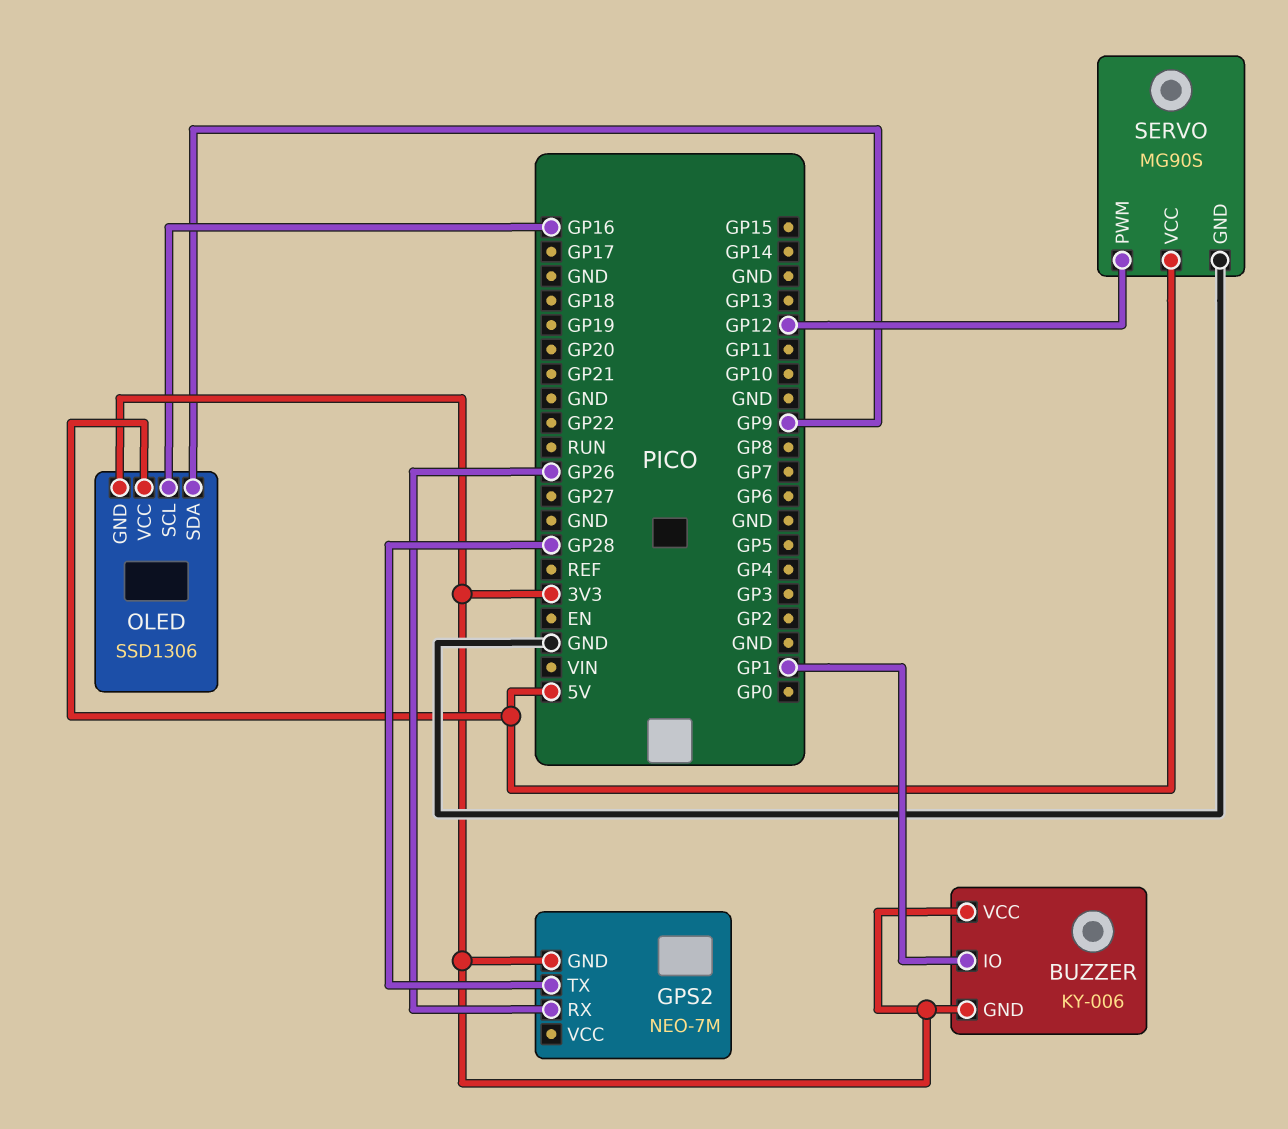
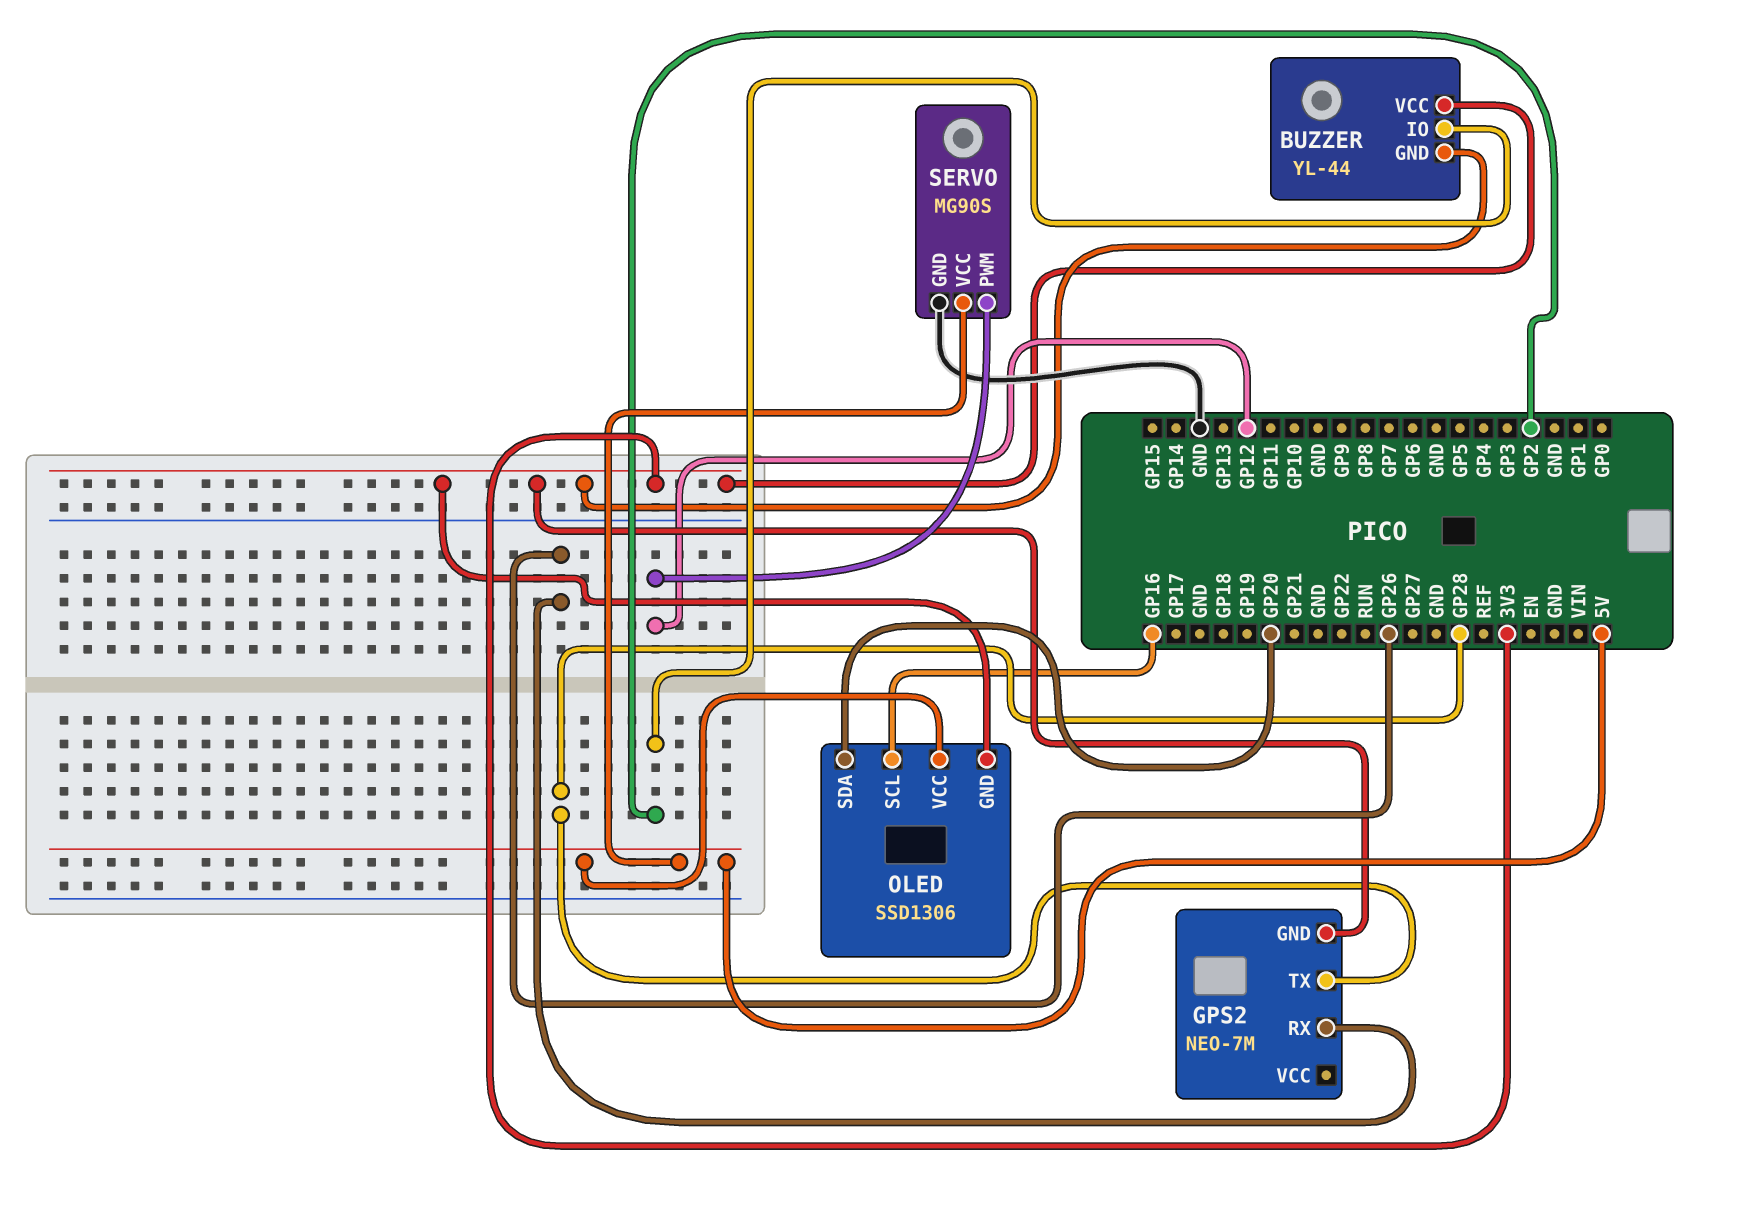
BUZZER: KY-006 -> YL-44
BUZZER pin IO: GP1 -> GP2
OLED pin SDA: GP9 -> GP20

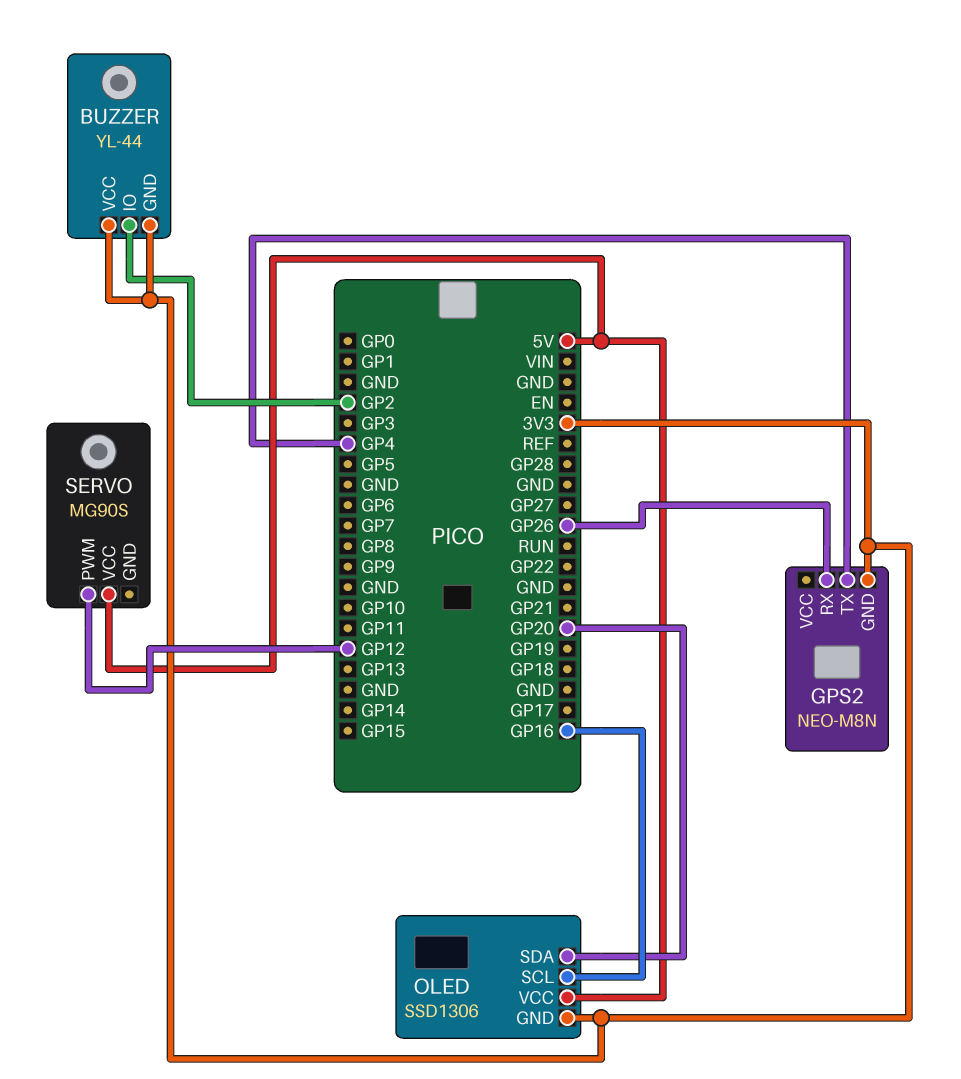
GPS2: NEO-7M -> NEO-M8N
GPS2 pin TX: GP28 -> GP4
SERVO pin GND: GND -> none

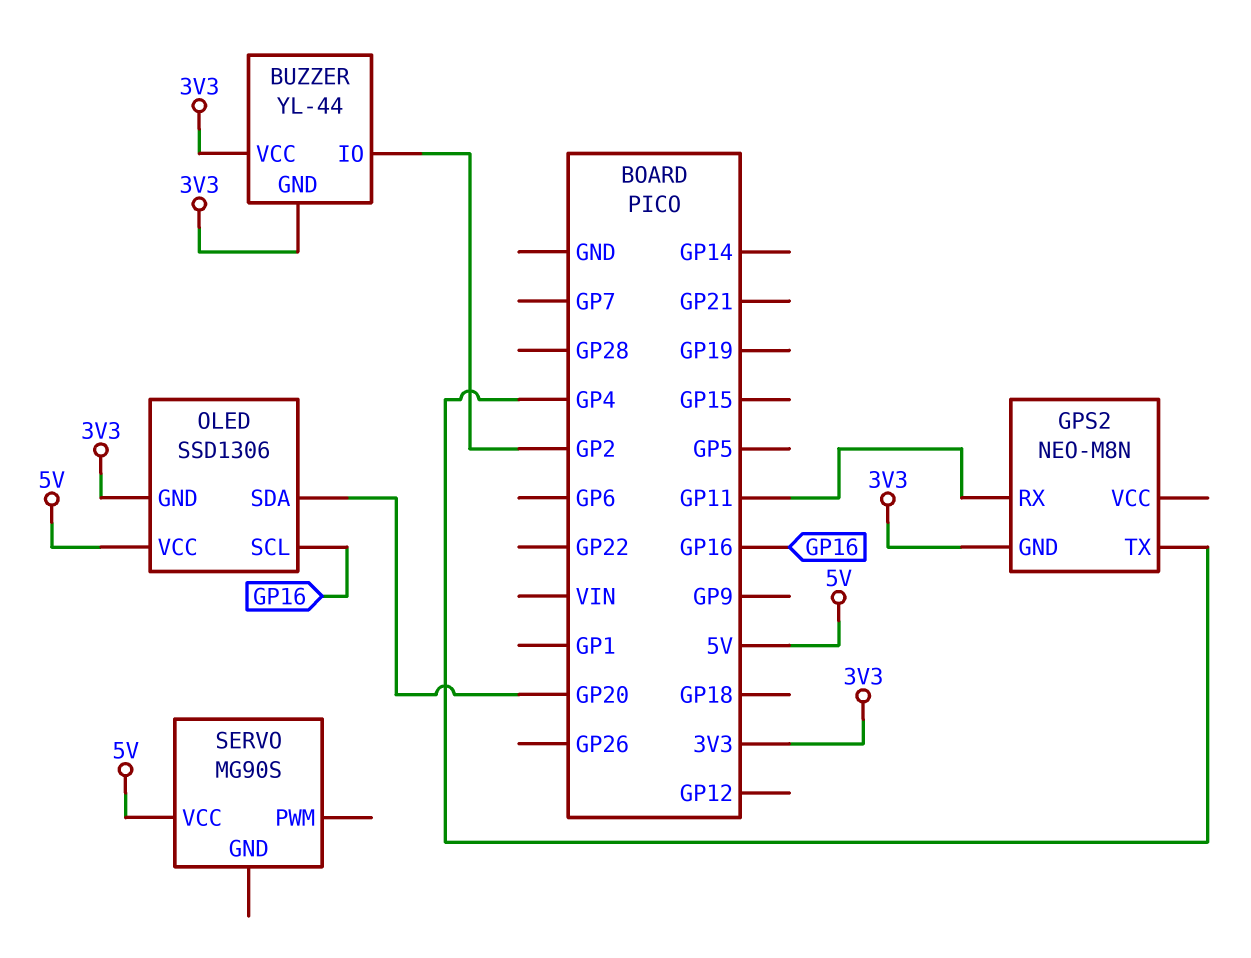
GPS2 pin RX: GP26 -> GP11
SERVO pin PWM: GP12 -> none

